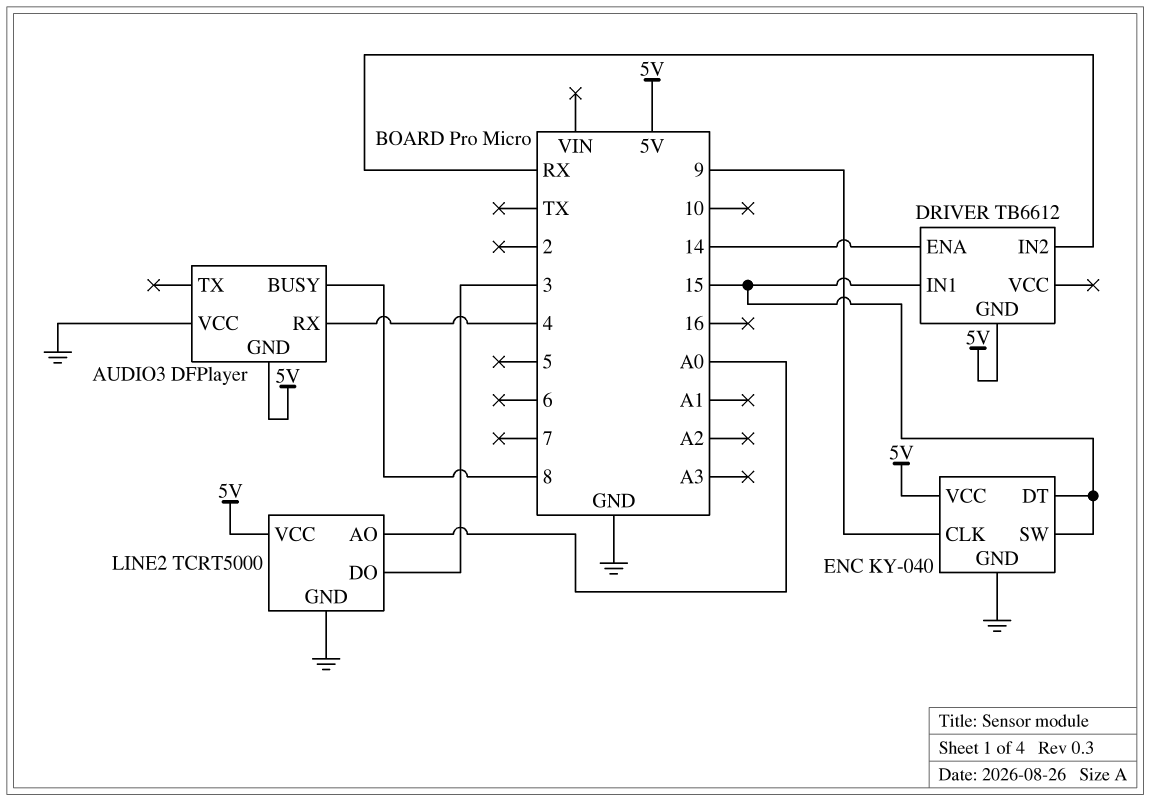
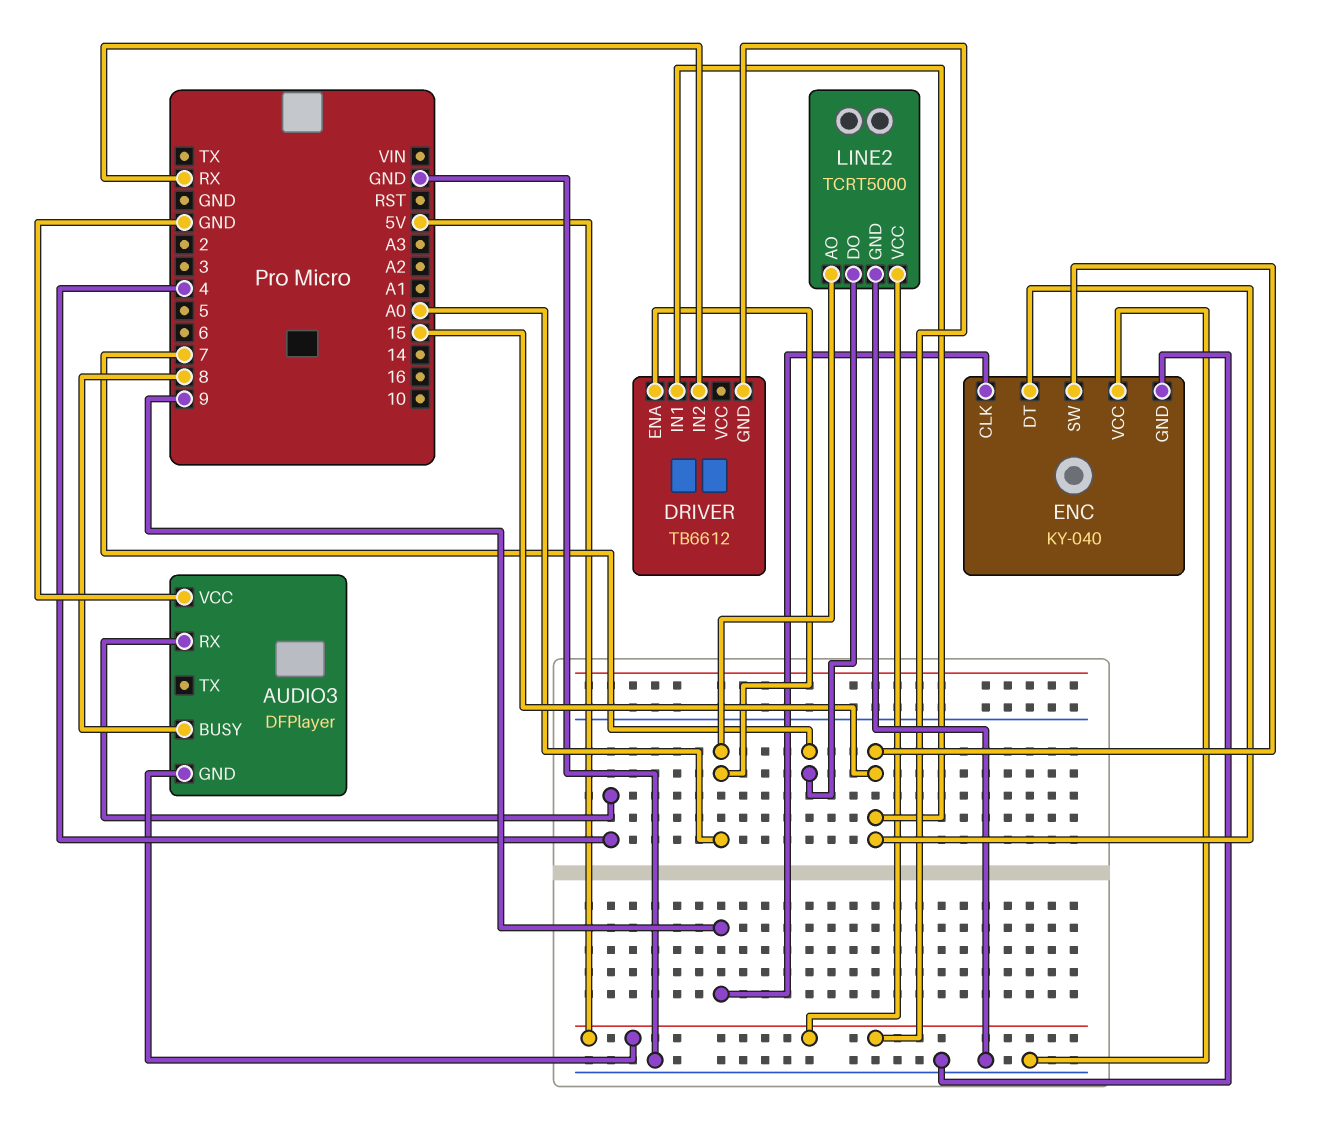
DRIVER pin ENA: 14 -> A0
ENC pin VCC: 5V -> GND
LINE2 pin DO: 3 -> 7

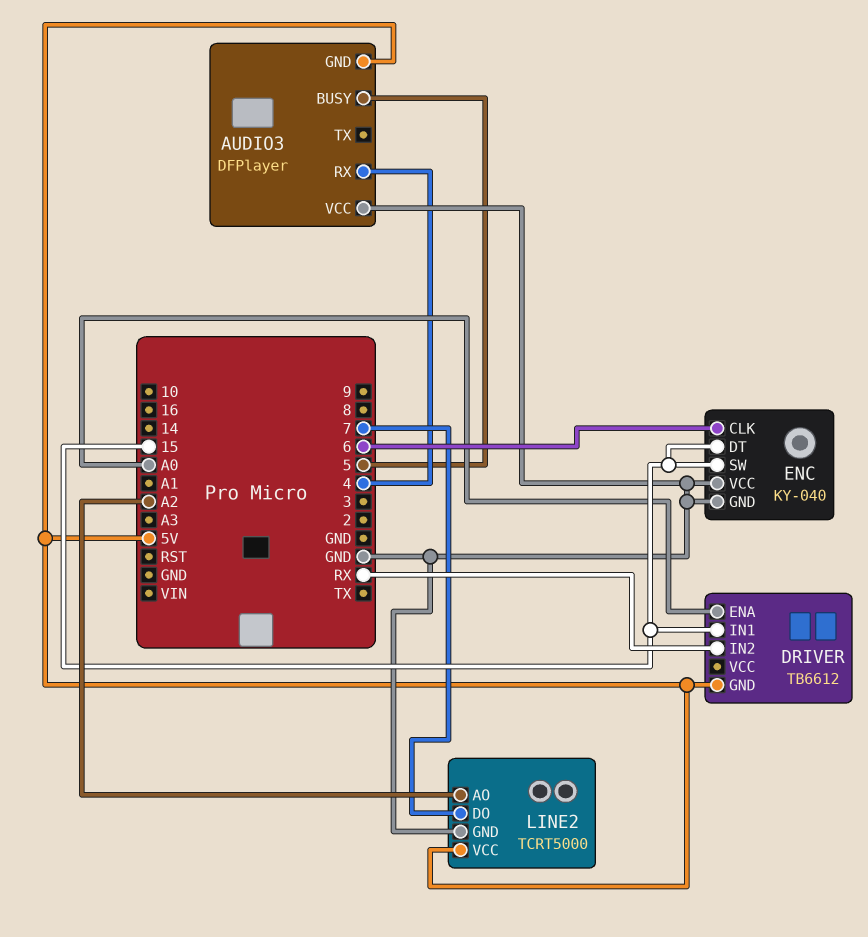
AUDIO3 pin BUSY: 8 -> 5
ENC pin CLK: 9 -> 6
LINE2 pin AO: A0 -> A2

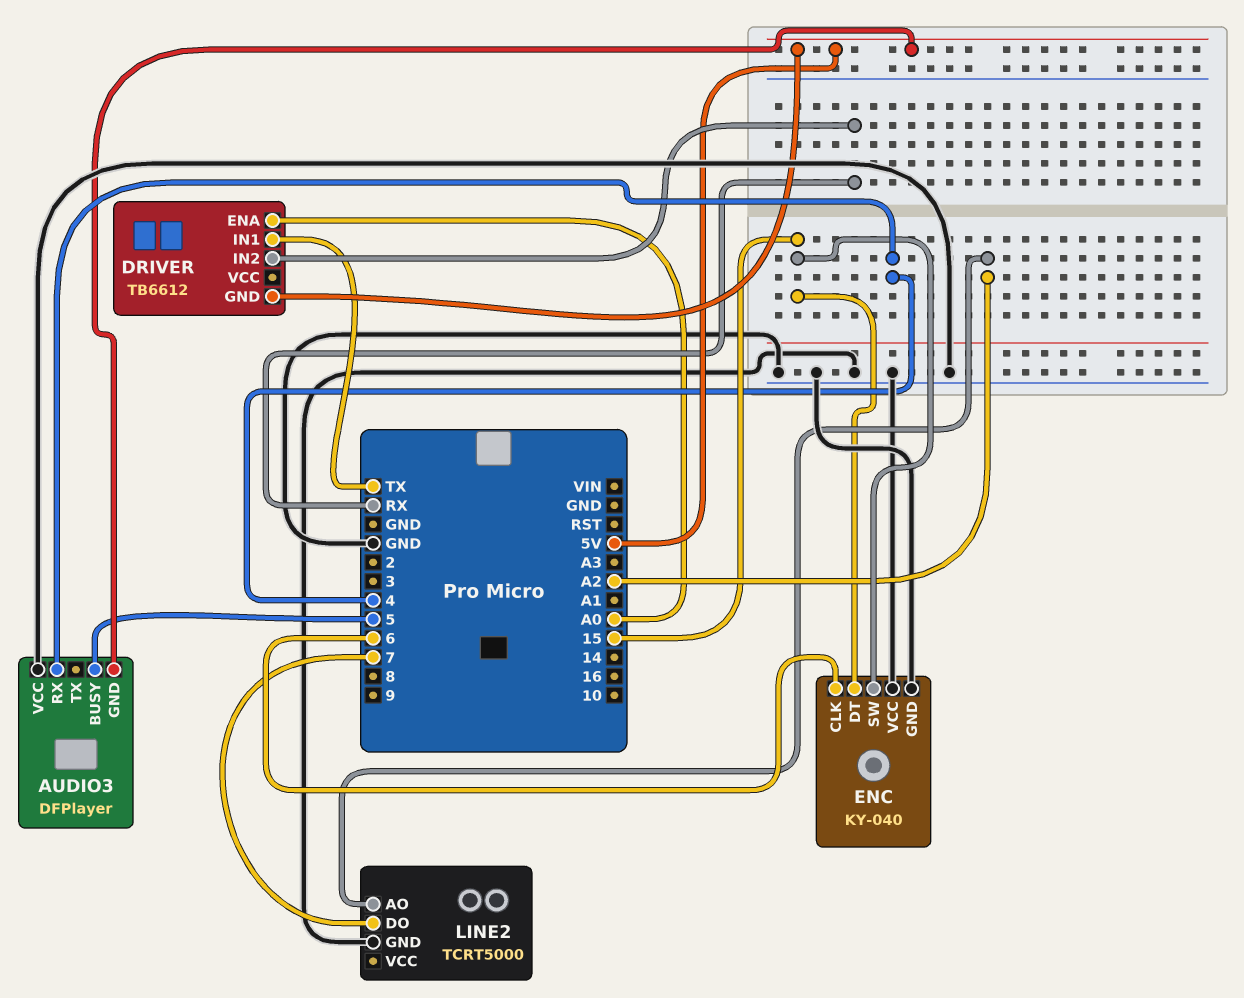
DRIVER pin IN1: 15 -> TX
LINE2 pin VCC: 5V -> none

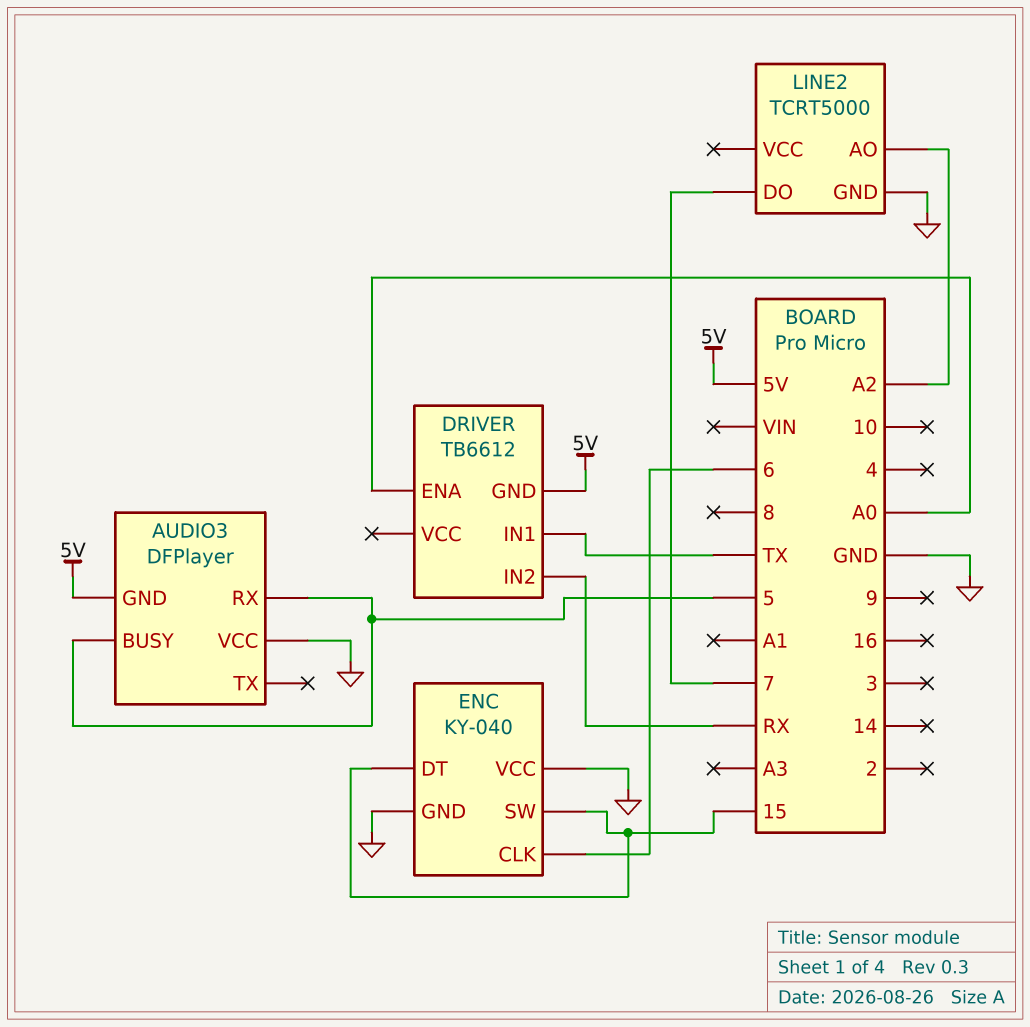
AUDIO3 pin RX: 4 -> 5

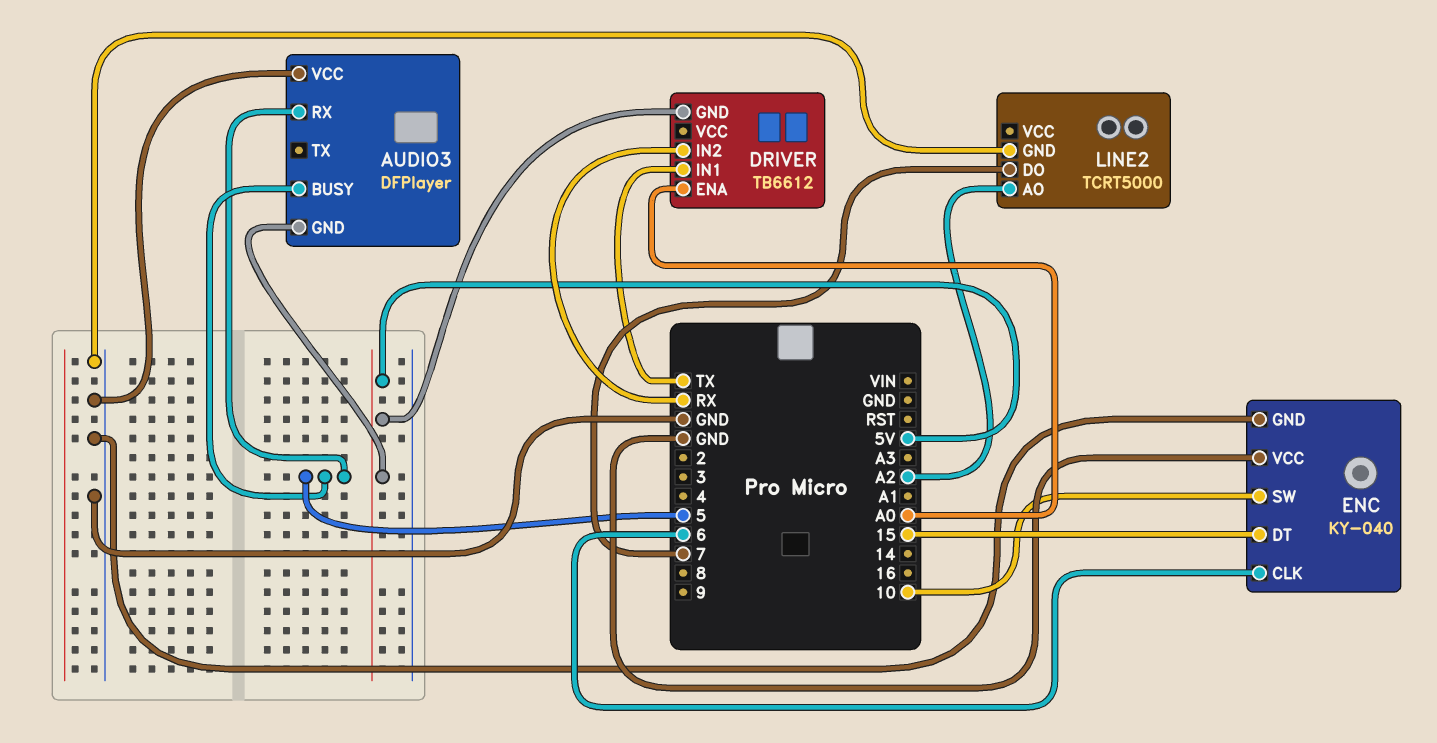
ENC pin SW: 15 -> 10

